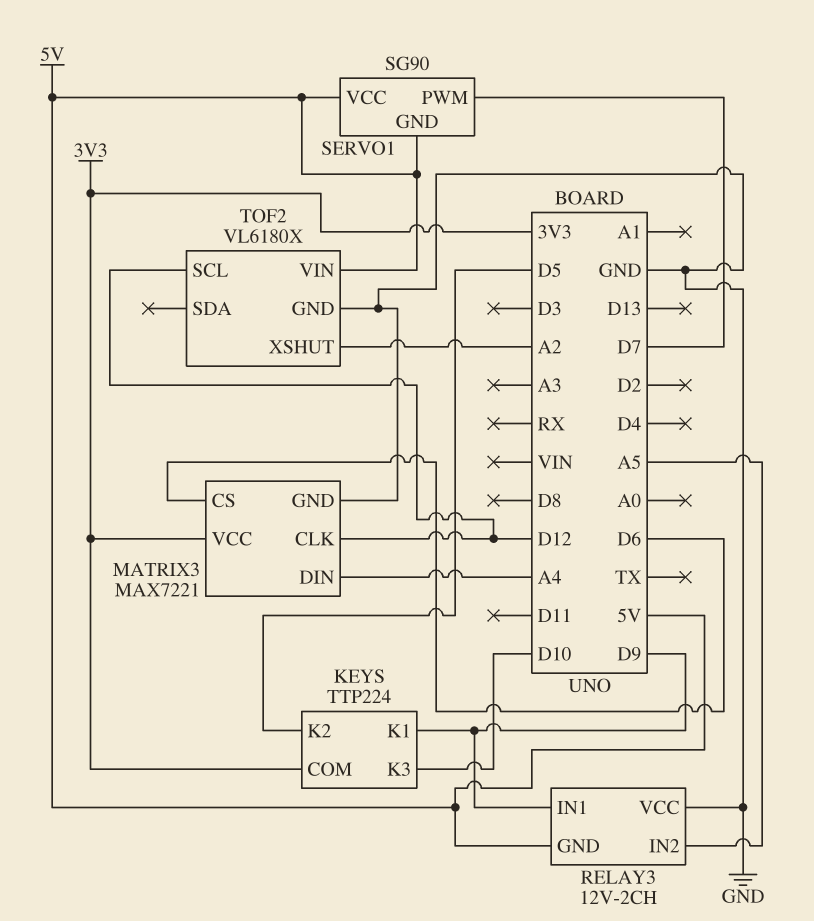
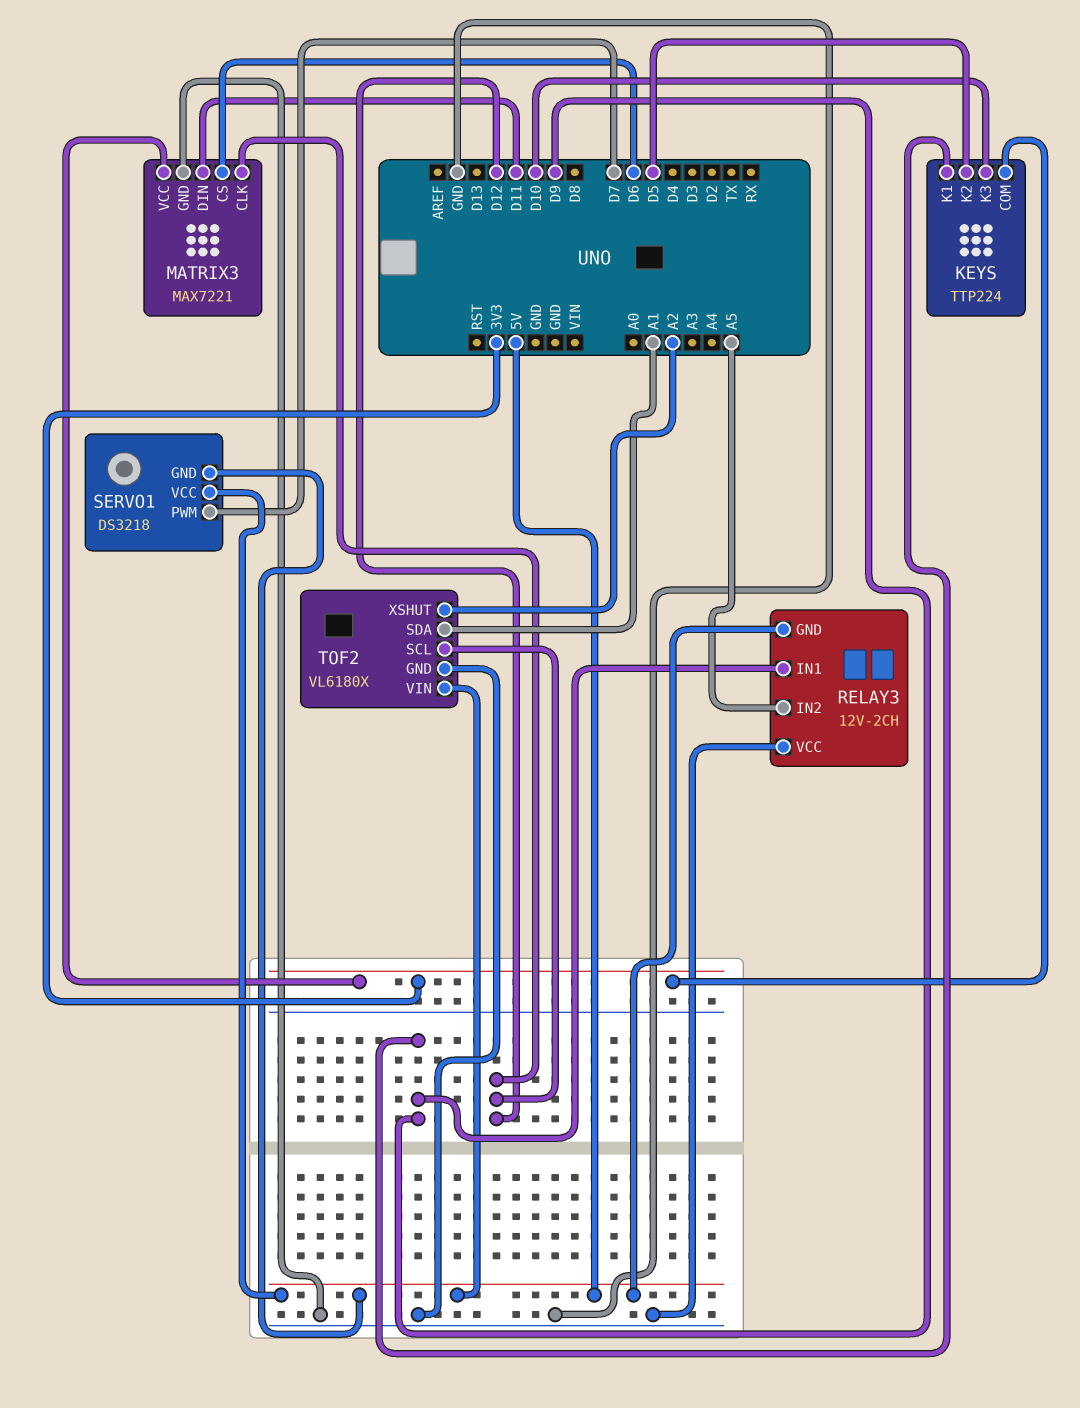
MATRIX3 pin DIN: A4 -> D11
SERVO1: SG90 -> DS3218
TOF2 pin SDA: none -> A1

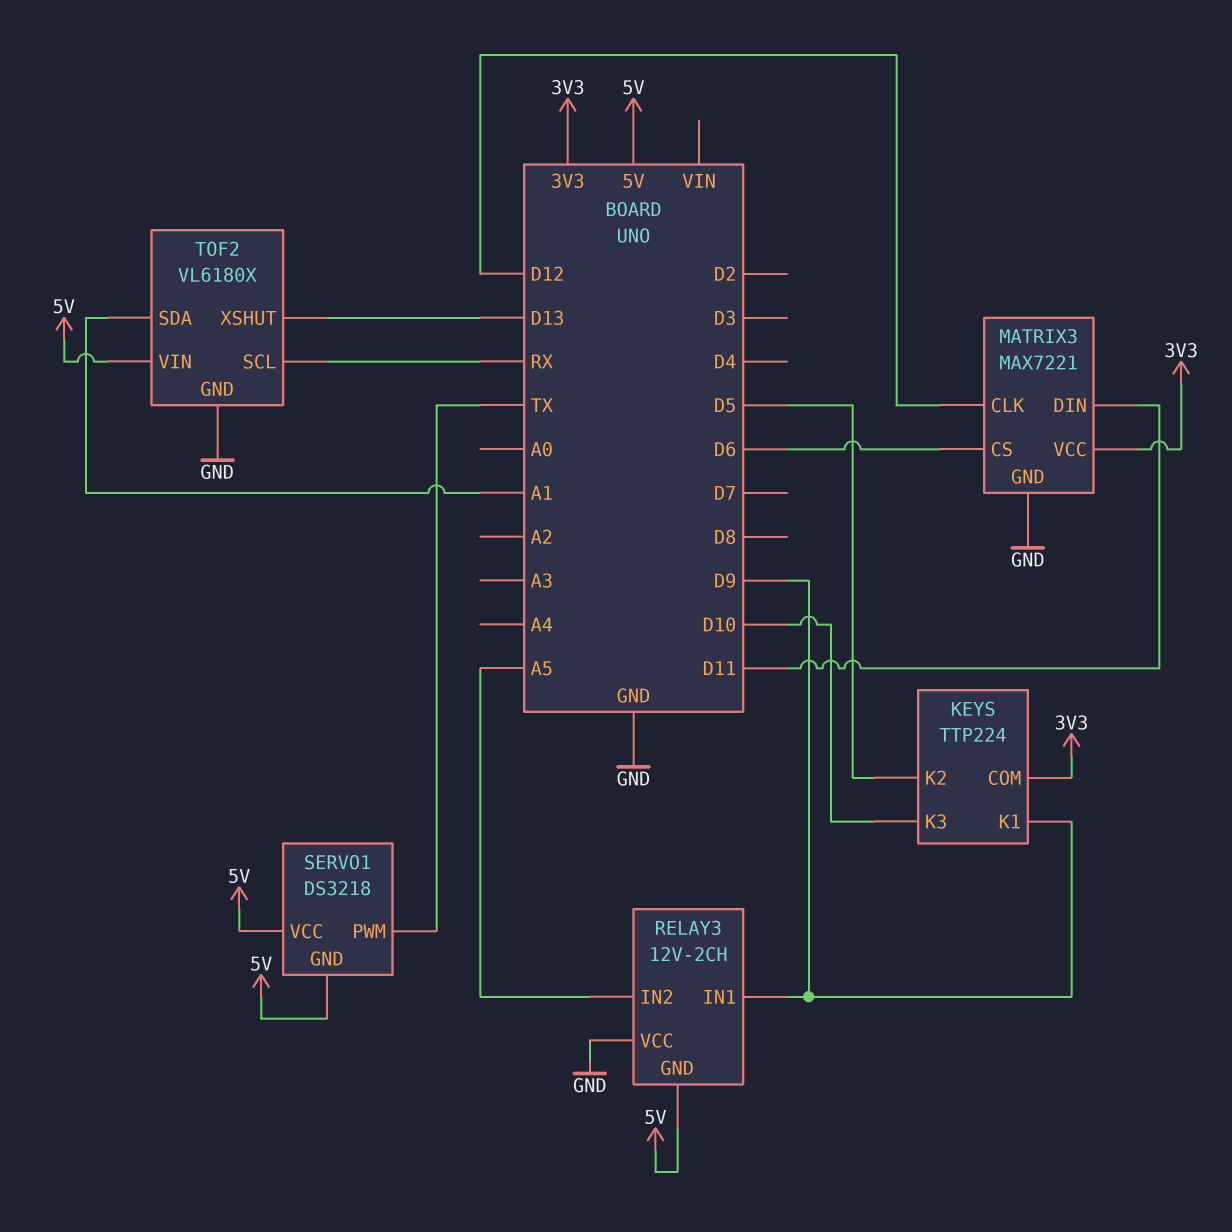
SERVO1 pin PWM: D7 -> TX
TOF2 pin SCL: D12 -> RX
TOF2 pin XSHUT: A2 -> D13

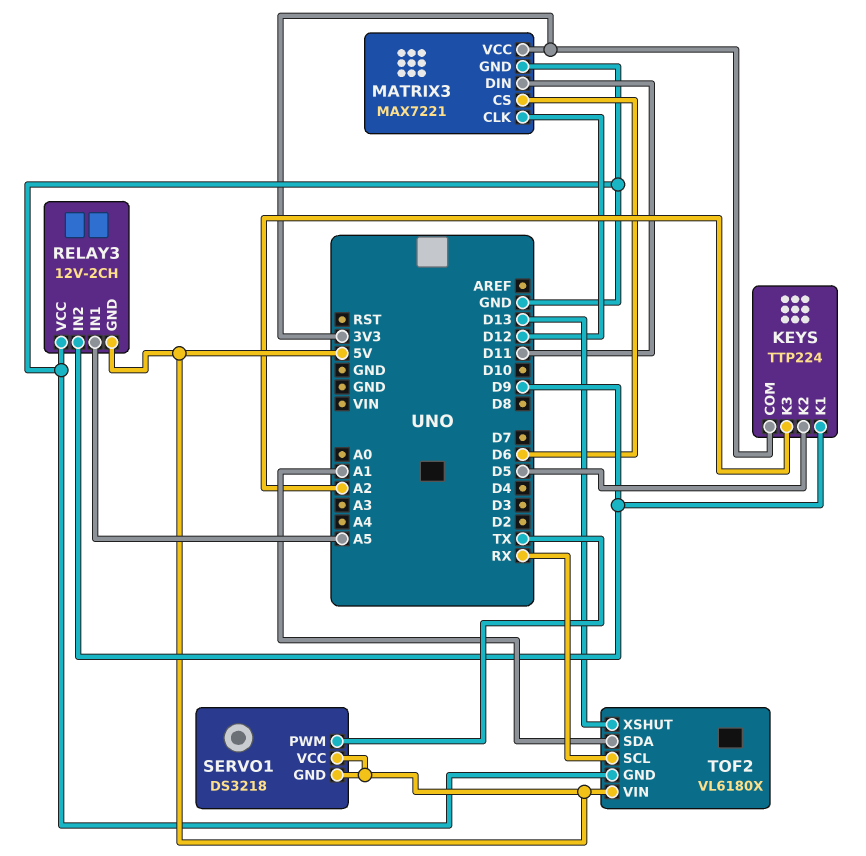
KEYS pin K3: D10 -> A2
RELAY3 pin IN1: D9 -> A5
RELAY3 pin IN2: A5 -> D9

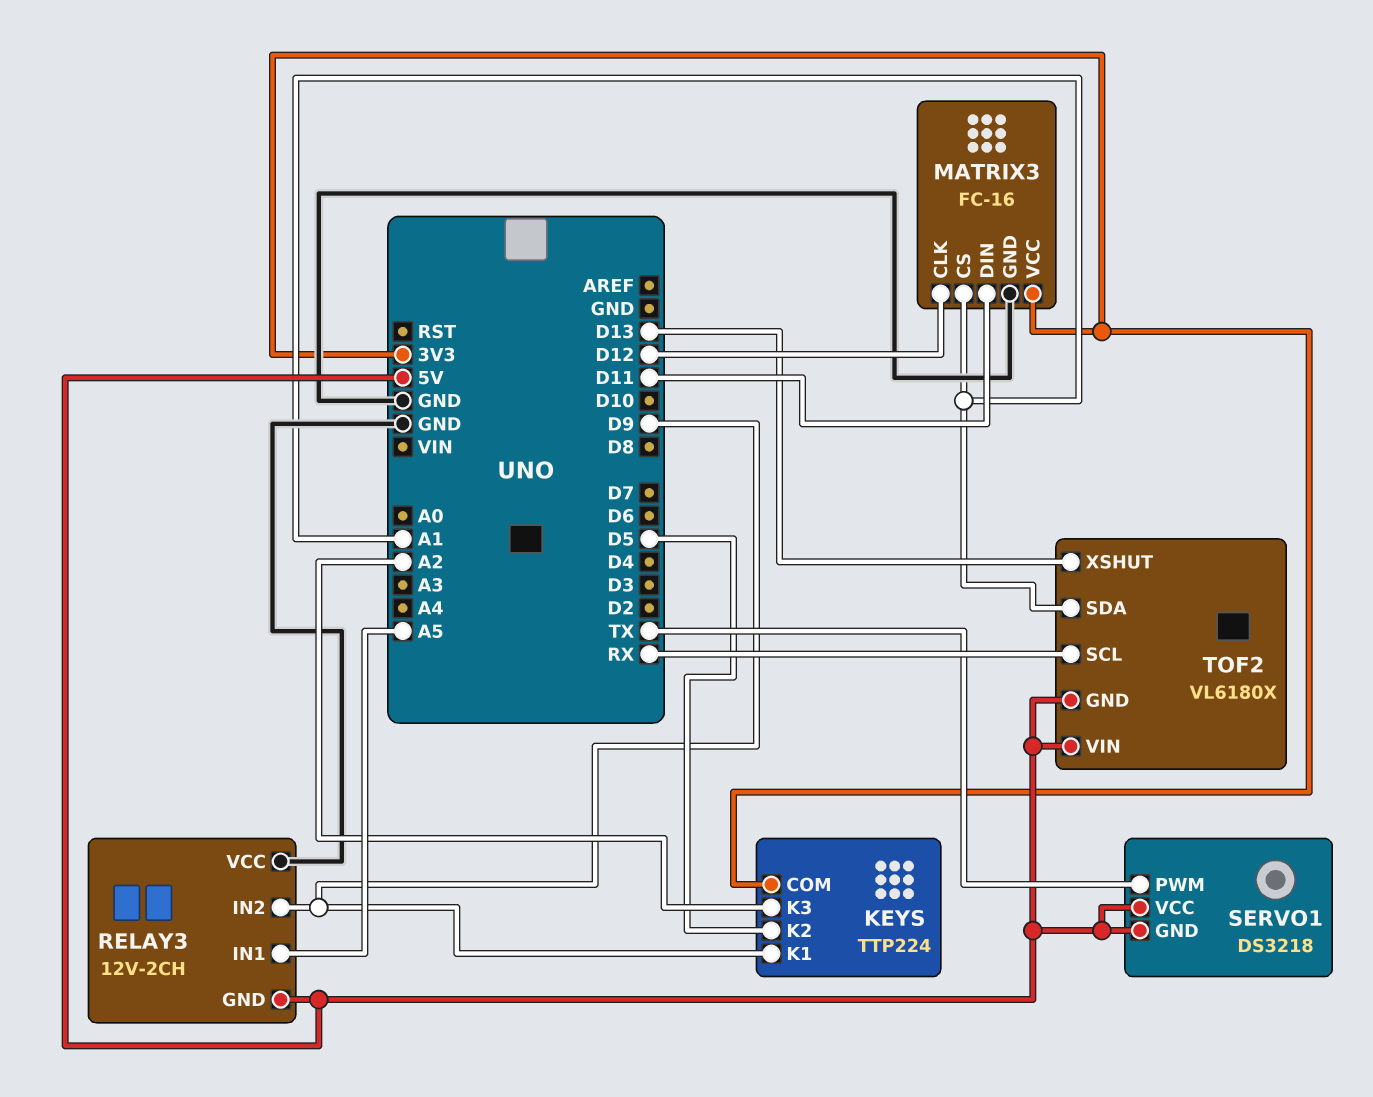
MATRIX3: MAX7221 -> FC-16
MATRIX3 pin CS: D6 -> A1
TOF2 pin GND: GND -> 5V

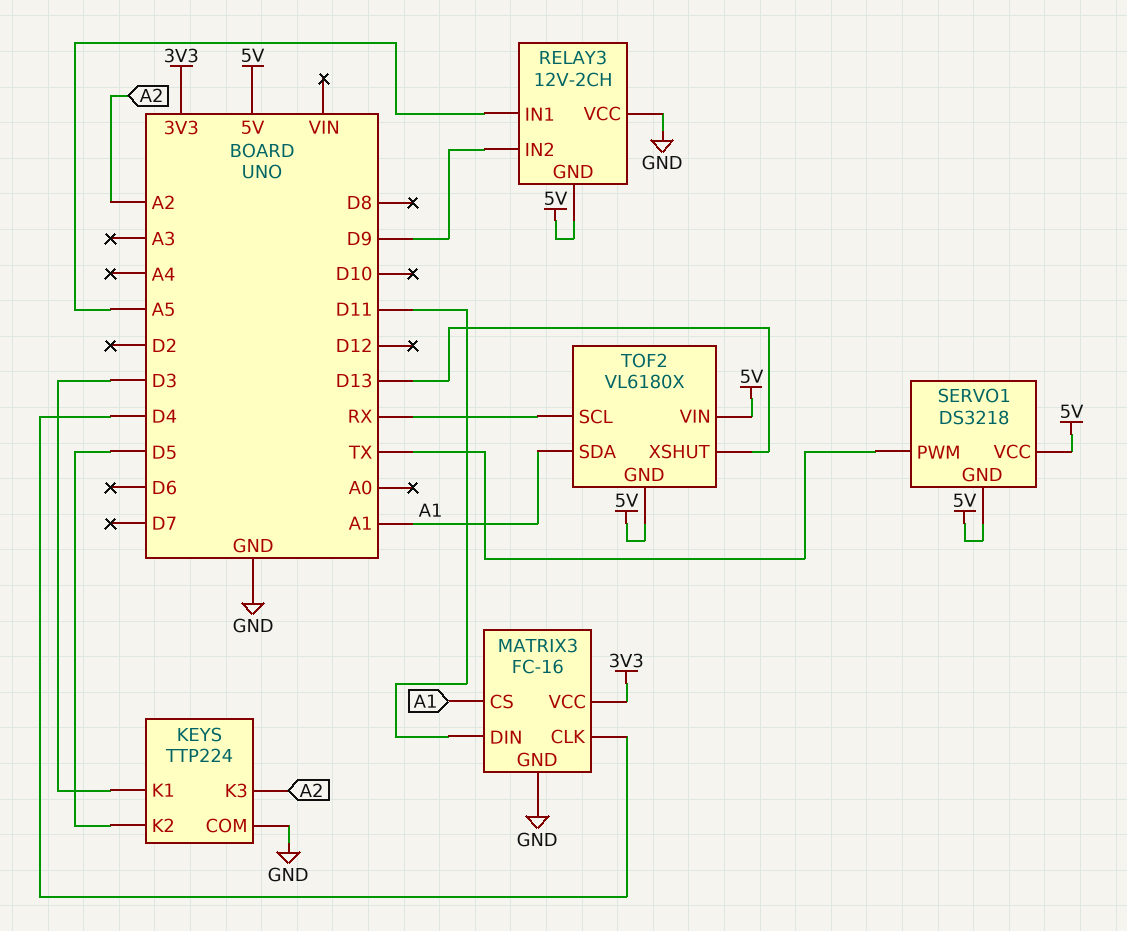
KEYS pin COM: 3V3 -> GND
KEYS pin K1: D9 -> D3
MATRIX3 pin CLK: D12 -> D4

